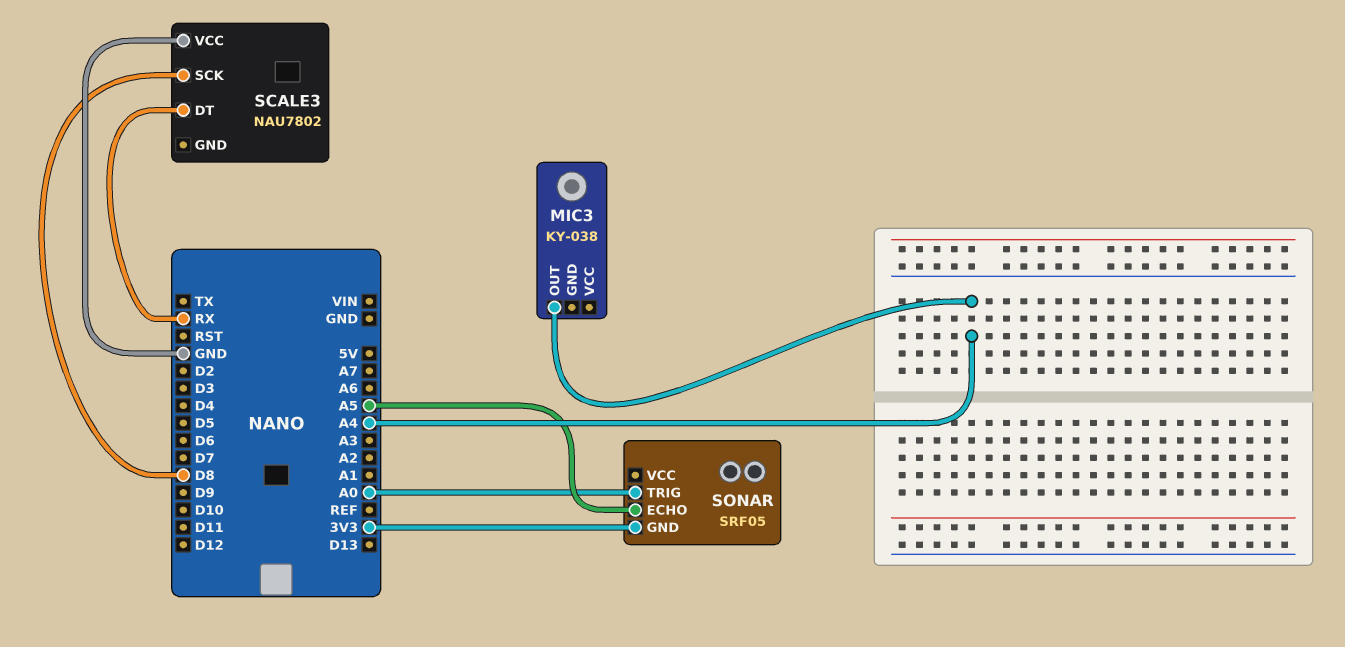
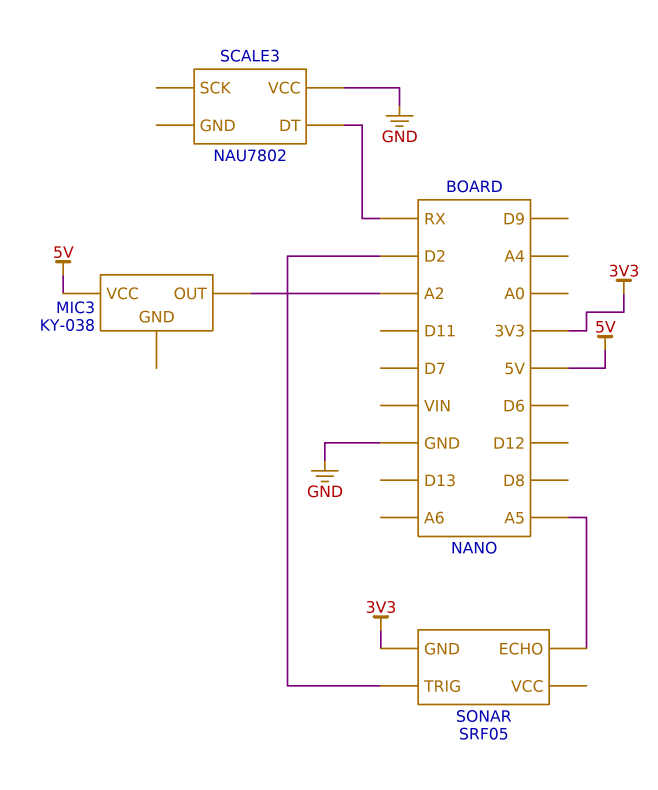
MIC3 pin OUT: A4 -> A2
MIC3 pin VCC: none -> 5V
SCALE3 pin SCK: D8 -> none
SONAR pin TRIG: A0 -> D2

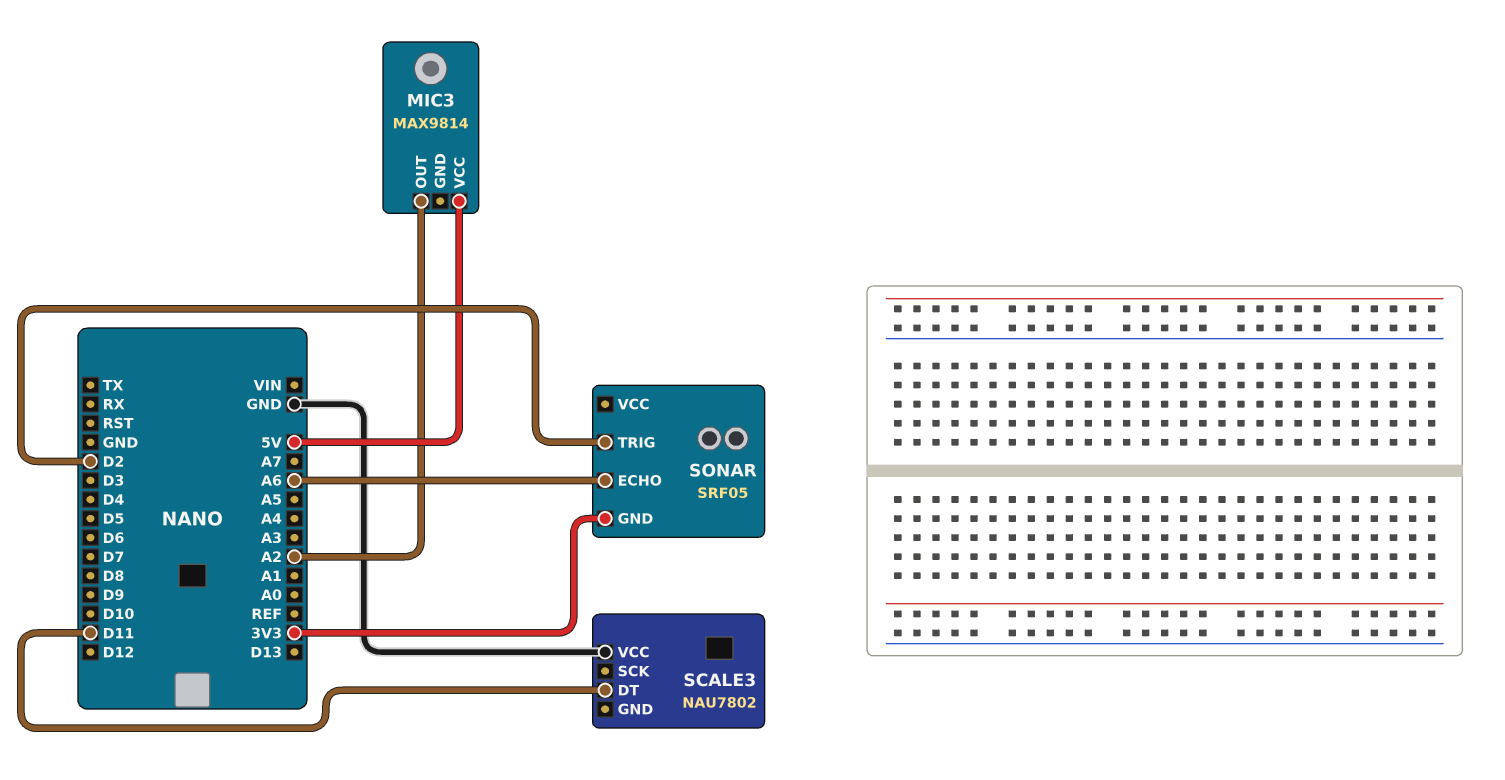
MIC3: KY-038 -> MAX9814
SCALE3 pin DT: RX -> D11
SONAR pin ECHO: A5 -> A6

